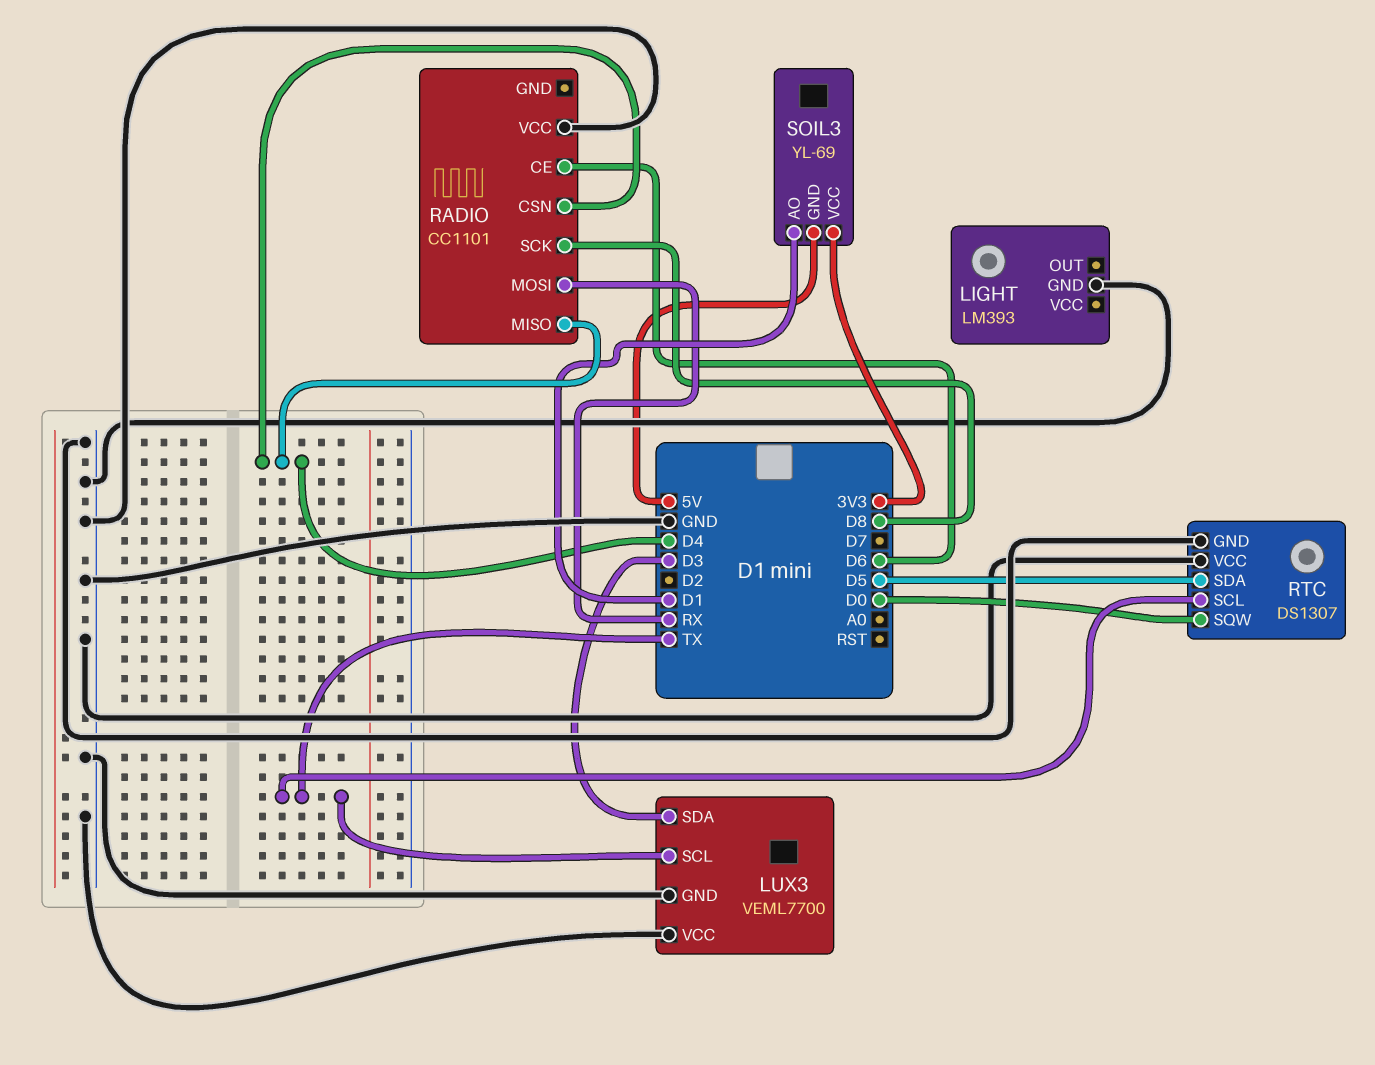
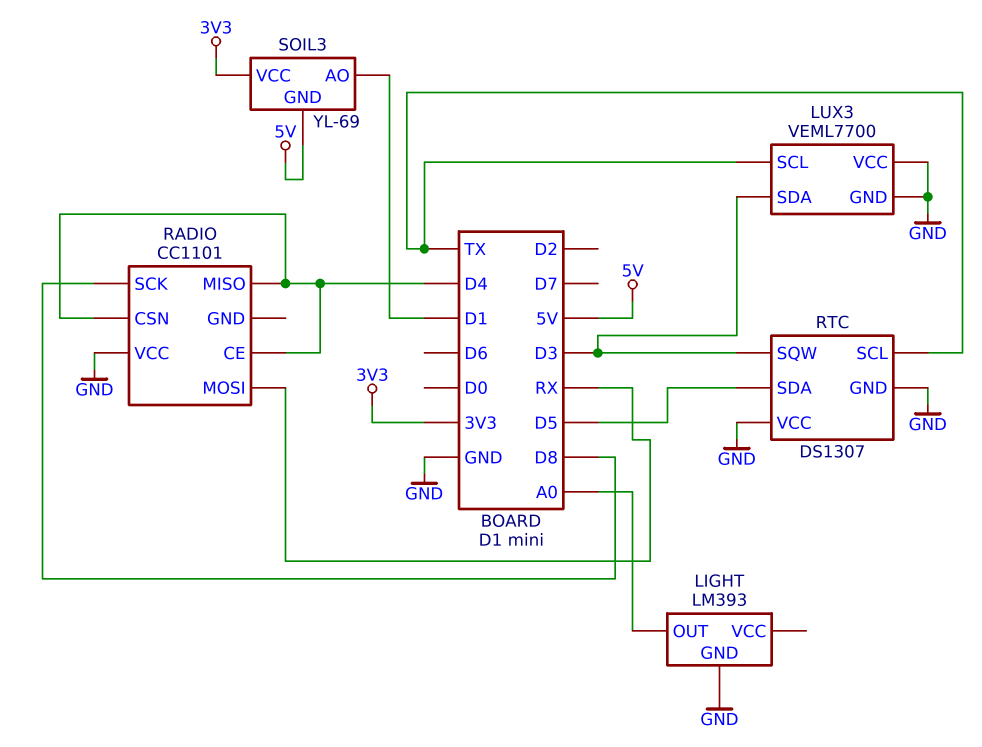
LIGHT pin OUT: none -> A0
RADIO pin CE: D6 -> D4
RTC pin SQW: D0 -> D3

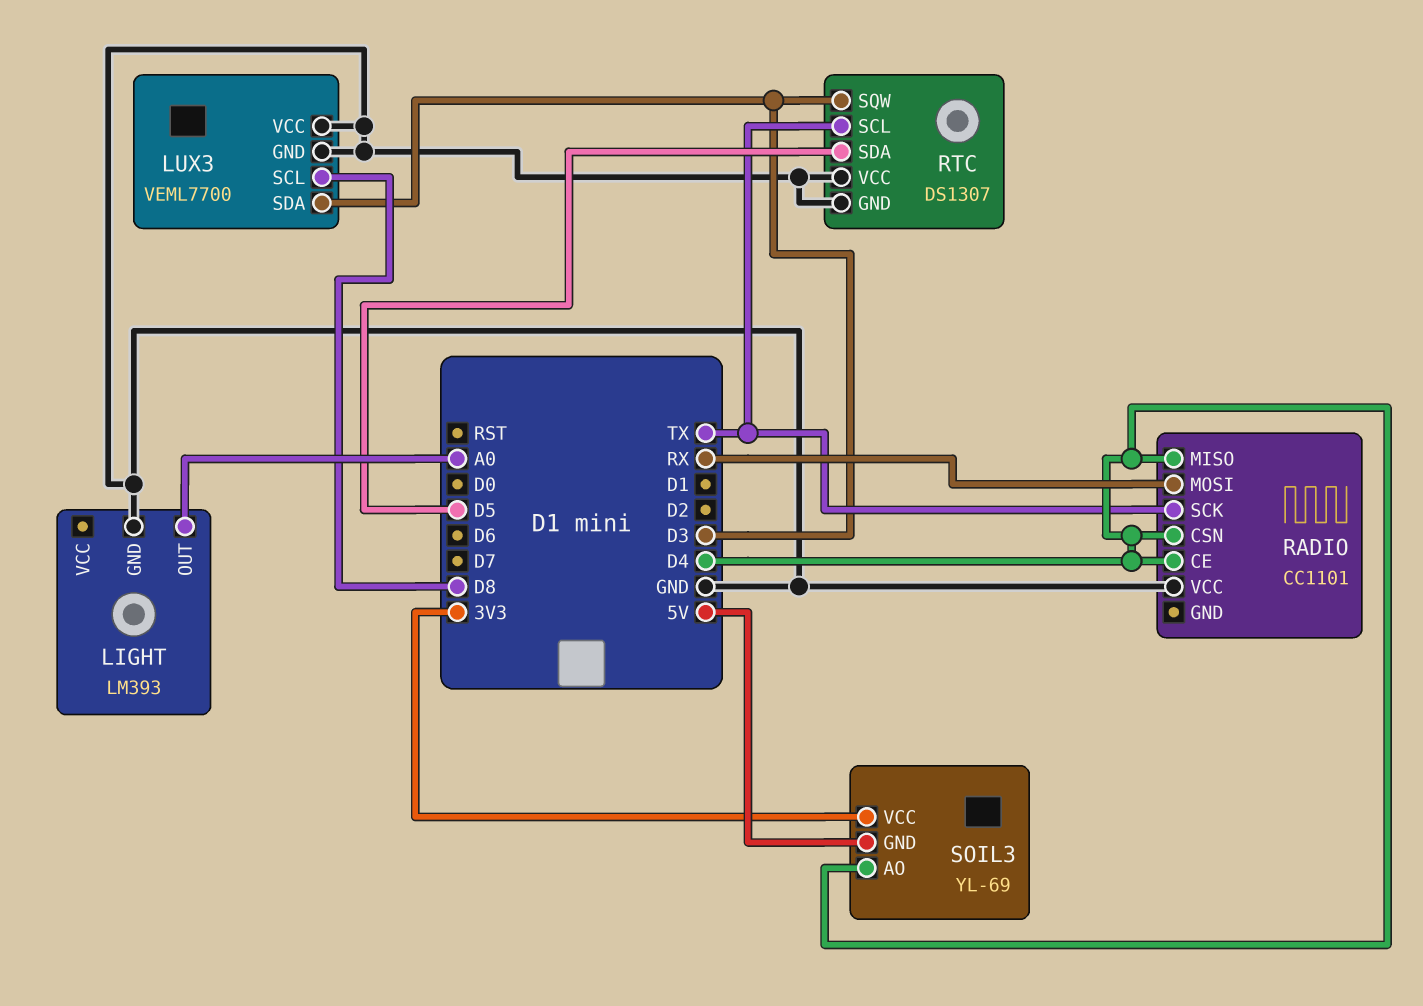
LUX3 pin SCL: TX -> D8
RADIO pin SCK: D8 -> TX
SOIL3 pin AO: D1 -> D4

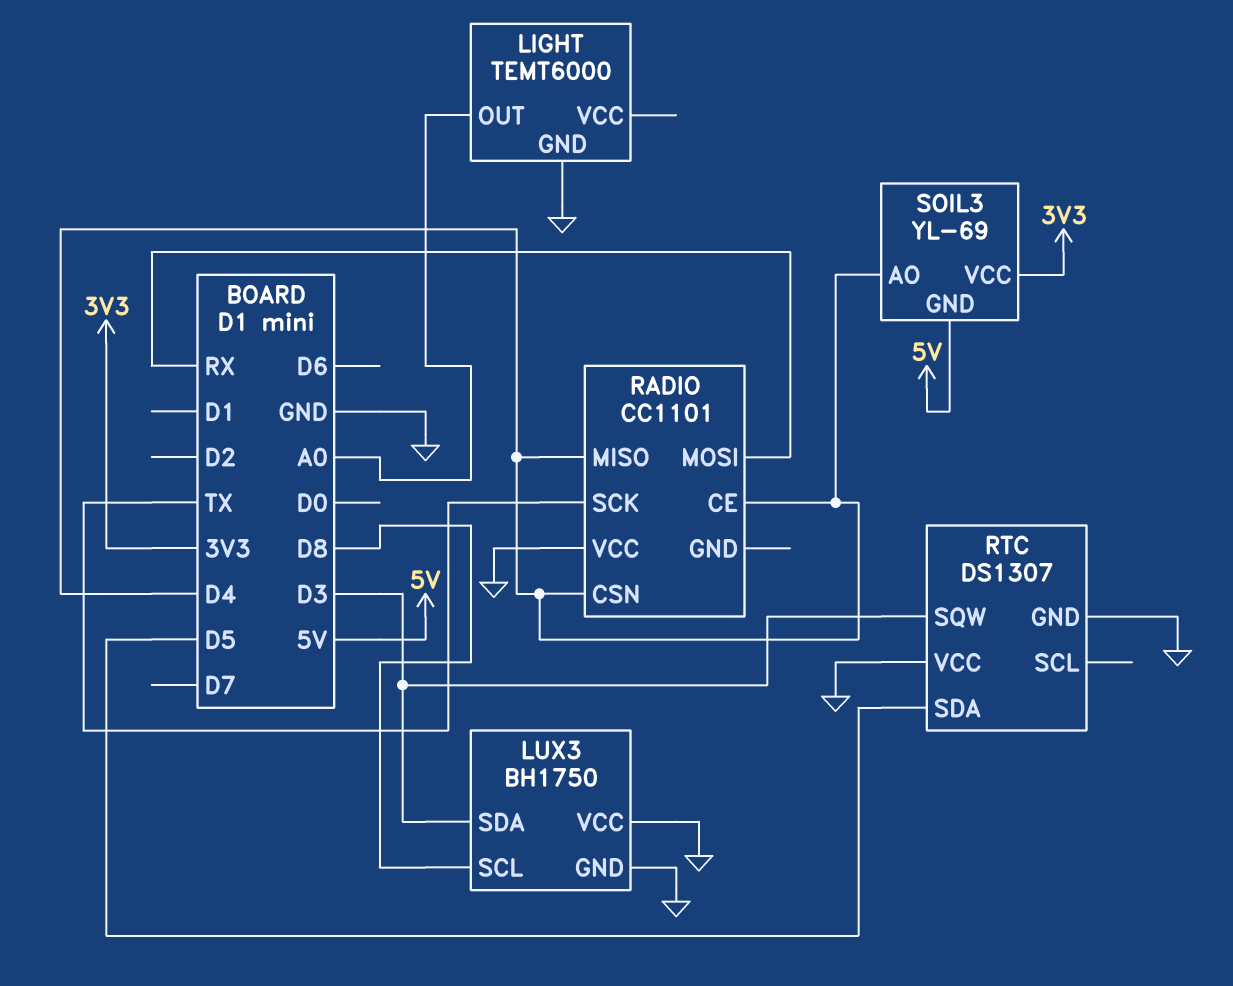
LIGHT: LM393 -> TEMT6000
LUX3: VEML7700 -> BH1750
RTC pin SCL: TX -> none

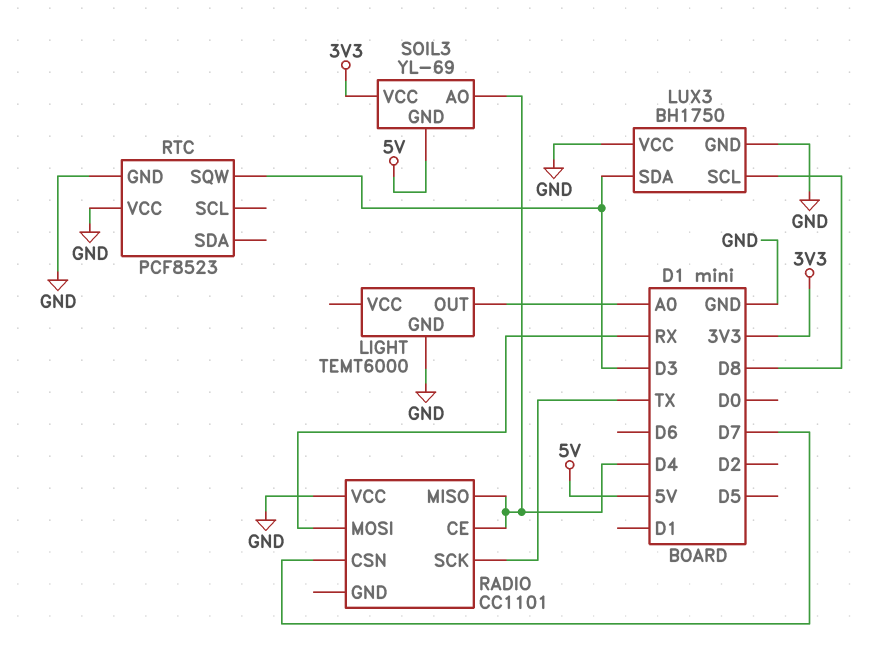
RADIO pin CSN: D4 -> D7
RTC: DS1307 -> PCF8523
RTC pin SDA: D5 -> none

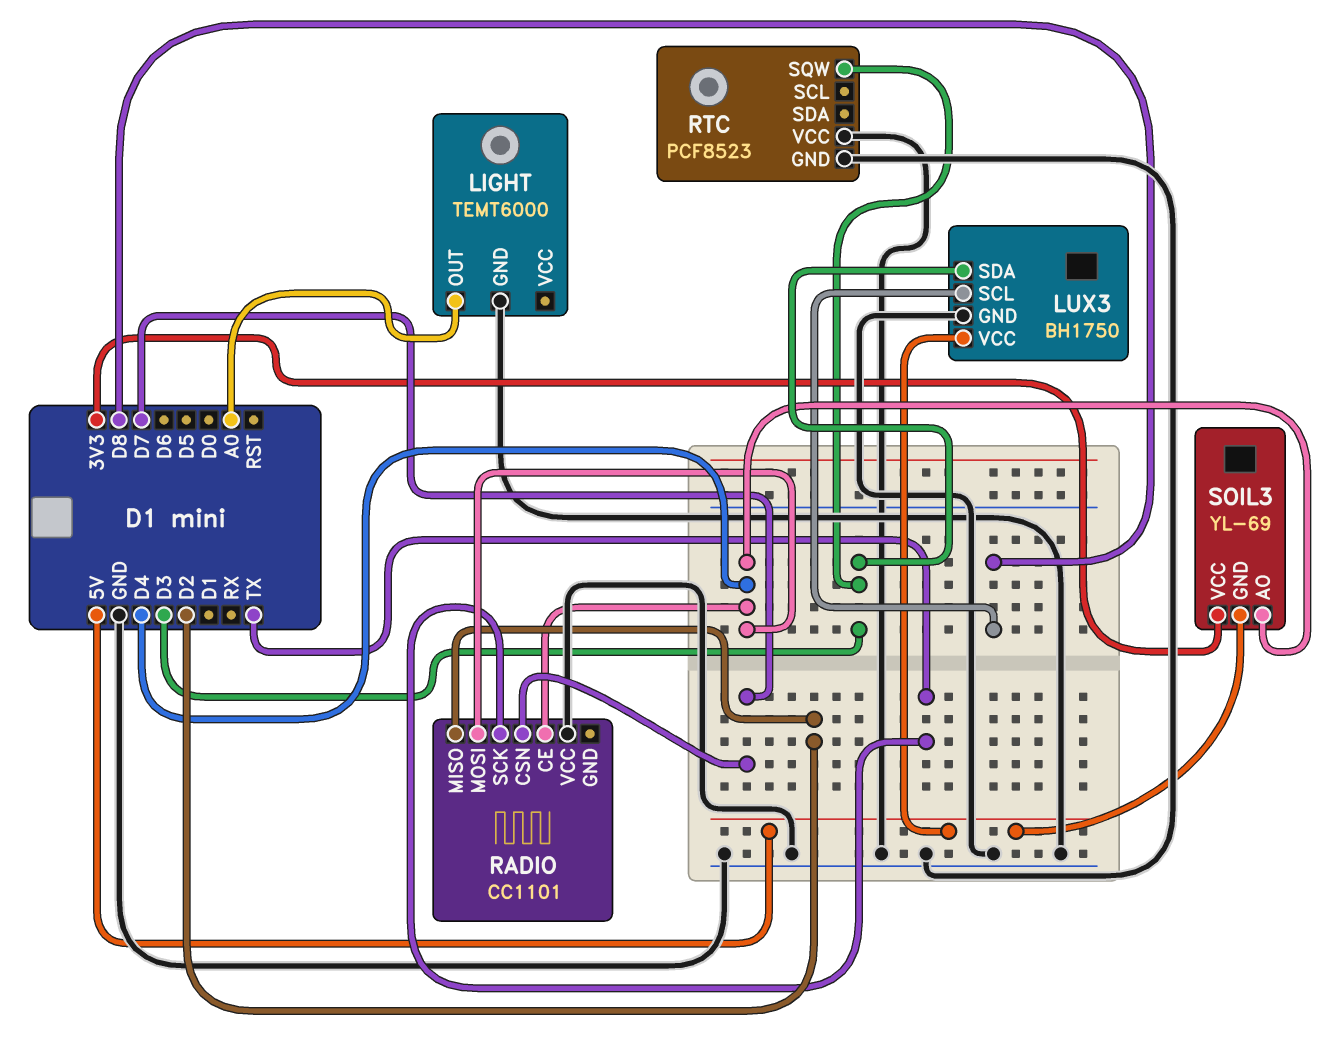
LUX3 pin VCC: GND -> 5V
RADIO pin MISO: D4 -> D2
RADIO pin MOSI: RX -> D4

